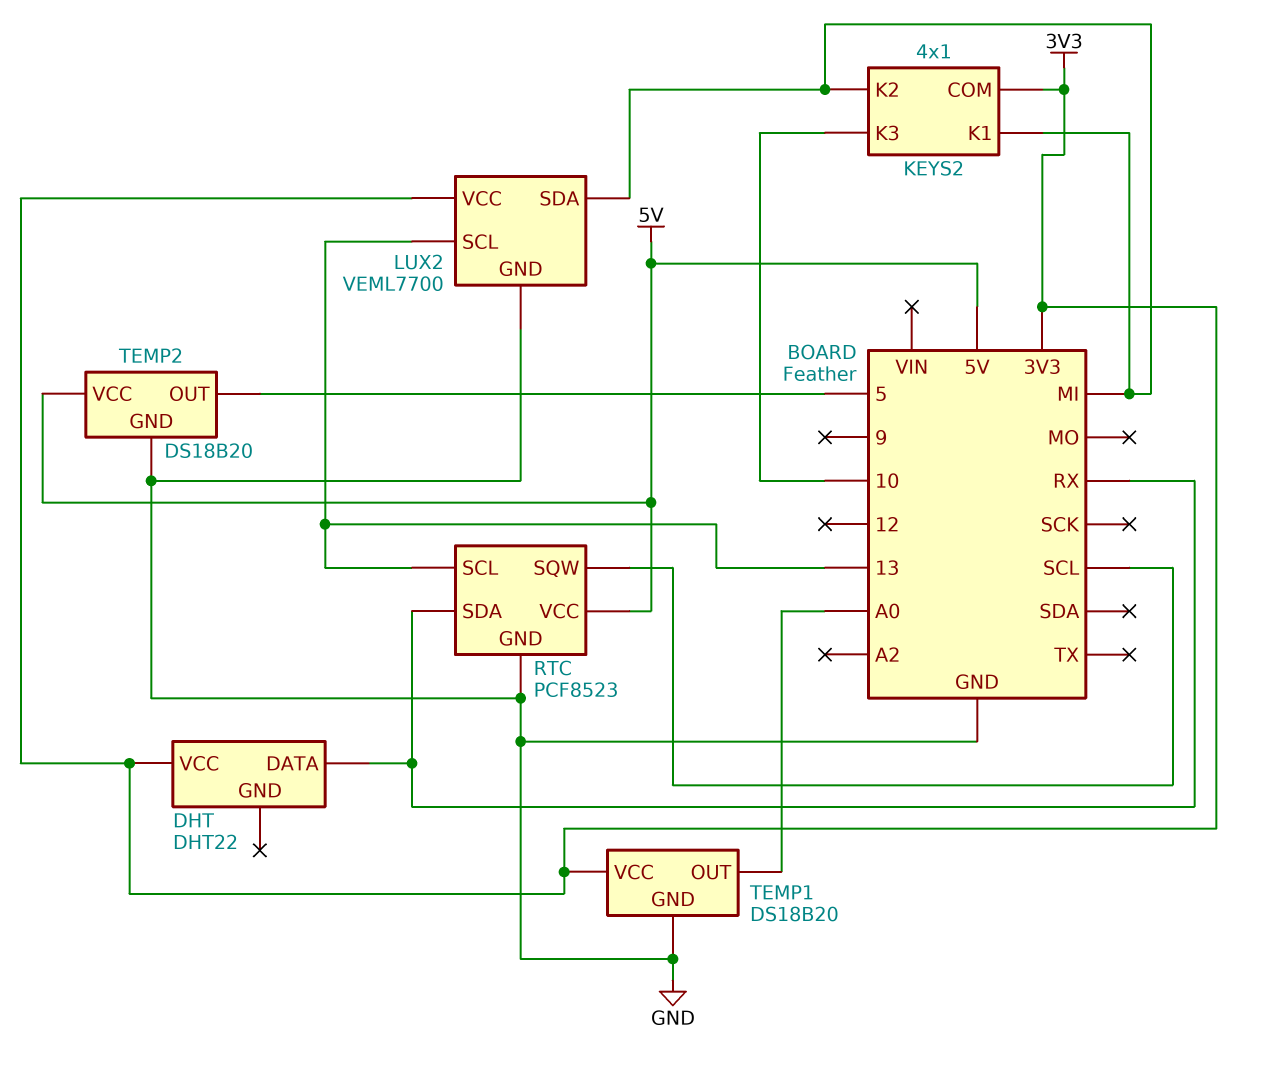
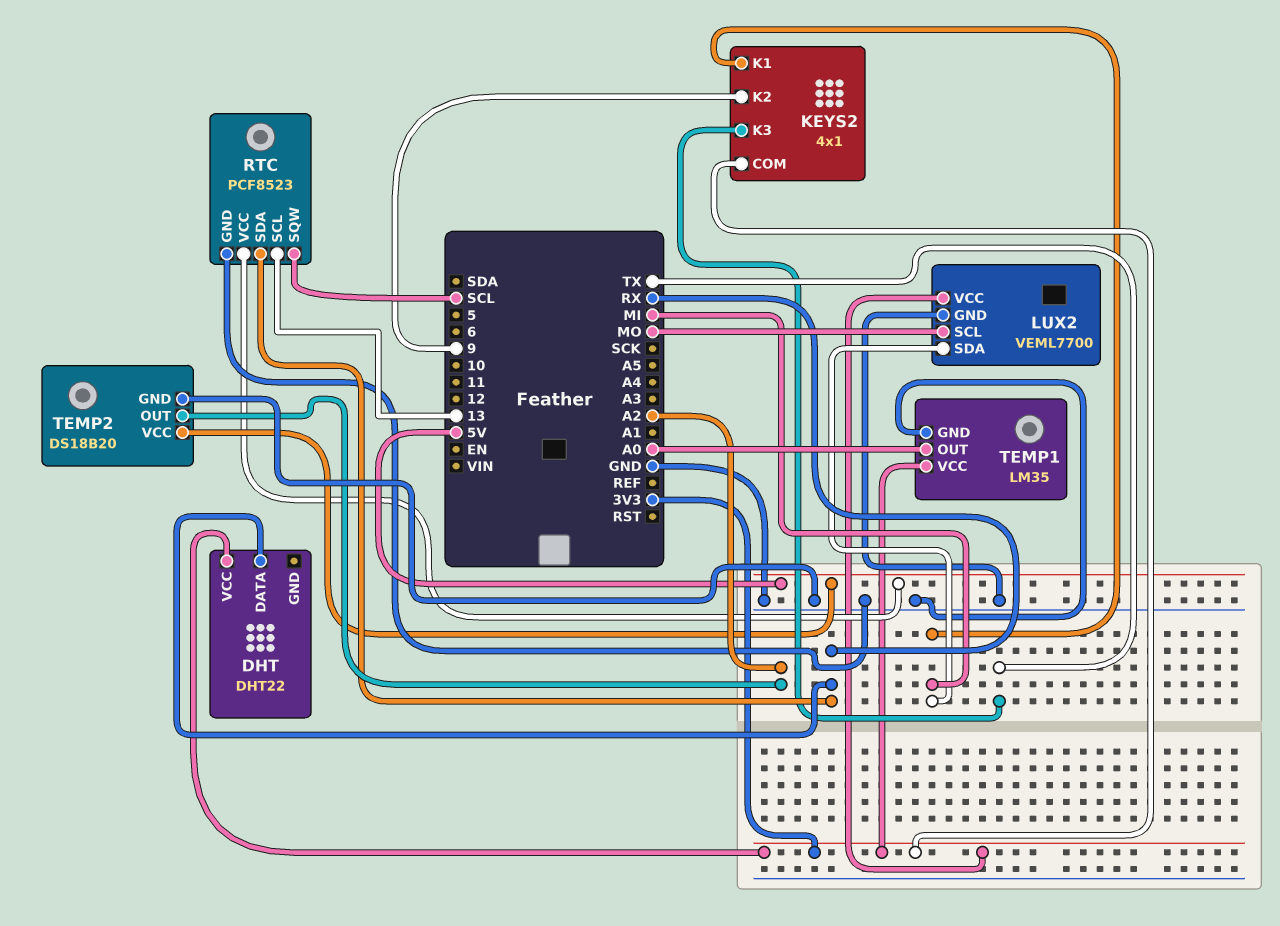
KEYS2 pin K2: MI -> 9
KEYS2 pin K3: 10 -> TX
LUX2 pin SCL: 13 -> MO
TEMP1: DS18B20 -> LM35
TEMP2 pin OUT: 5 -> A2

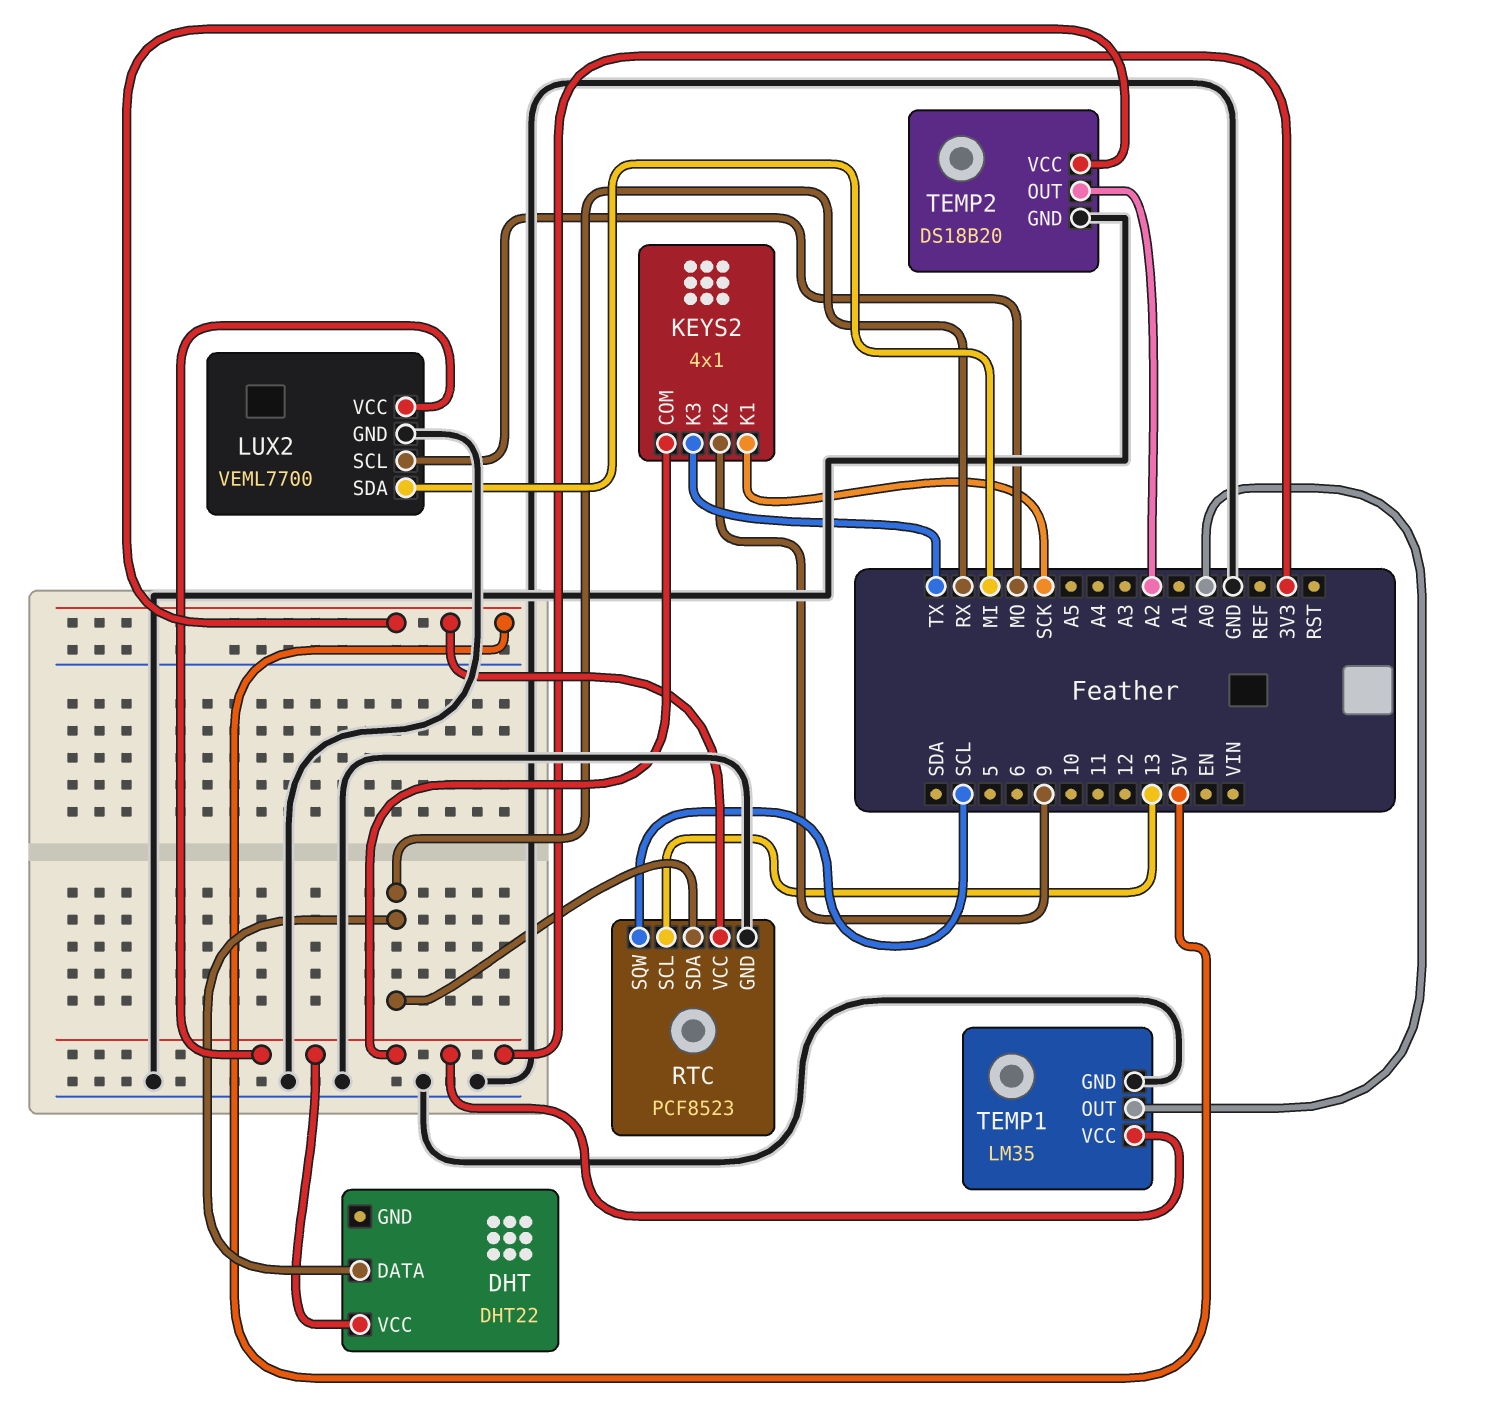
KEYS2 pin K1: MI -> SCK

